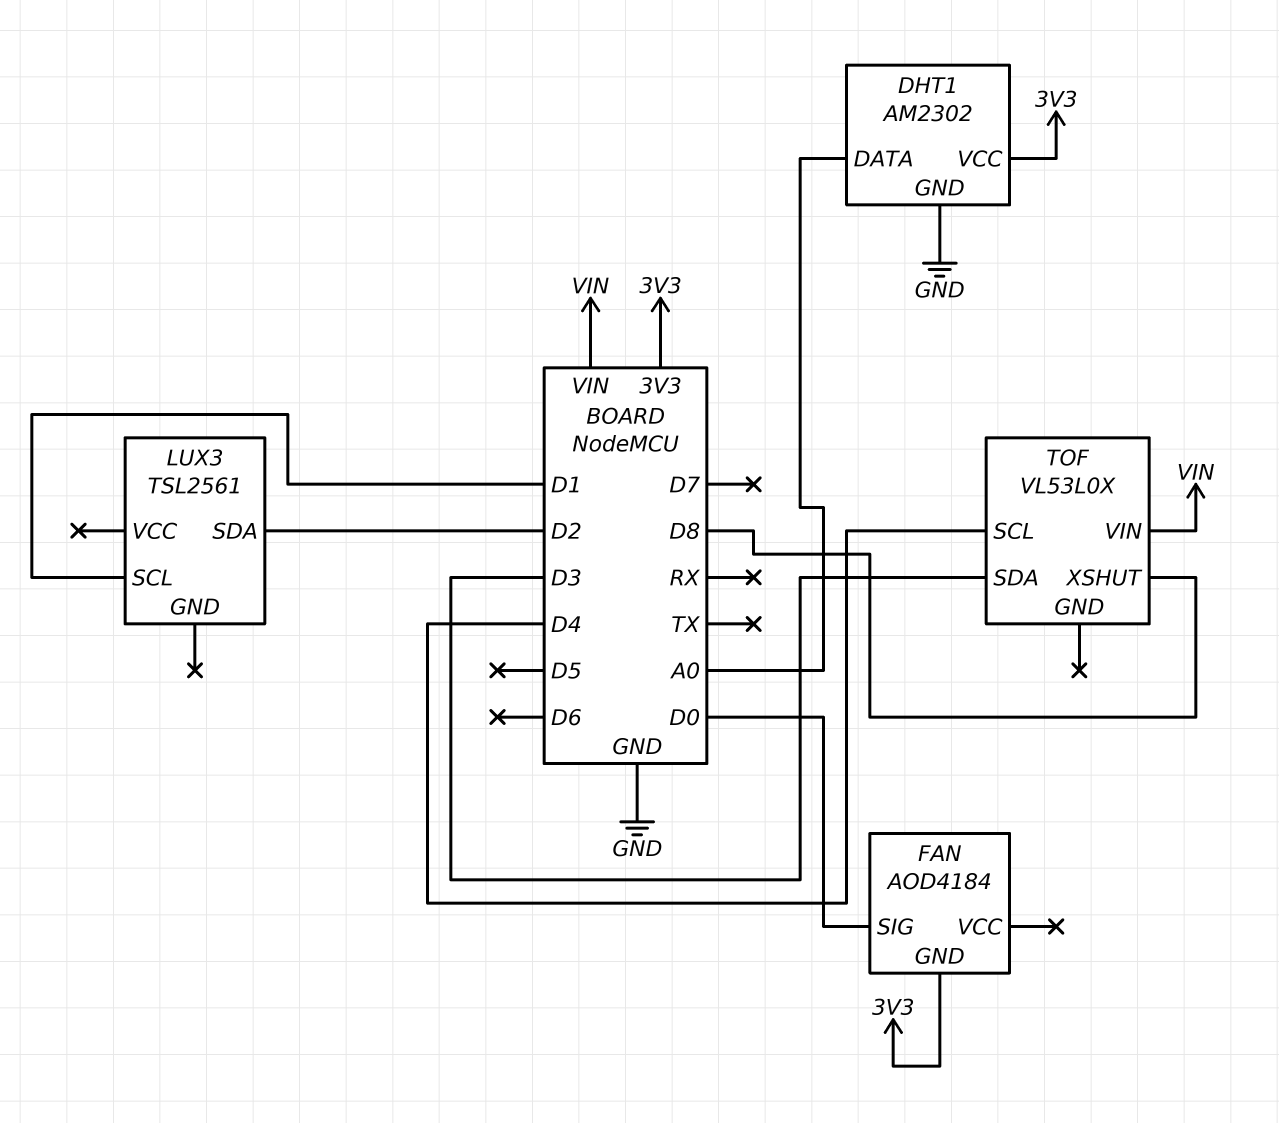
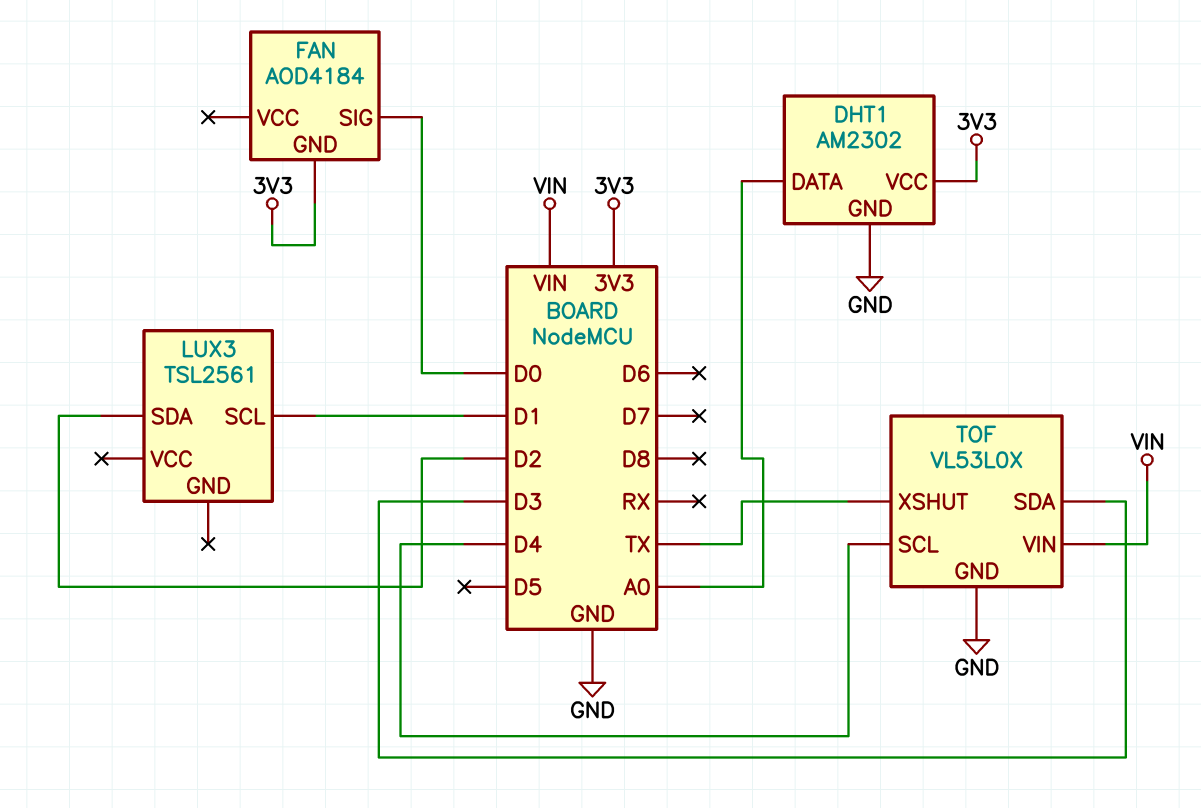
TOF pin GND: none -> GND
TOF pin XSHUT: D8 -> TX

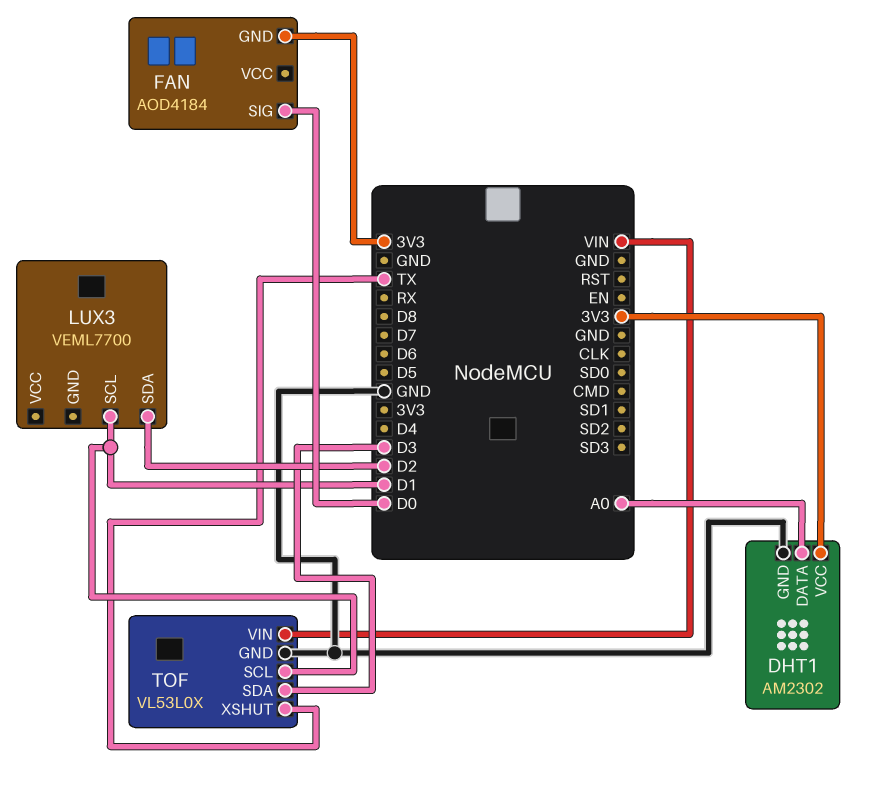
LUX3: TSL2561 -> VEML7700
TOF pin SCL: D4 -> D1

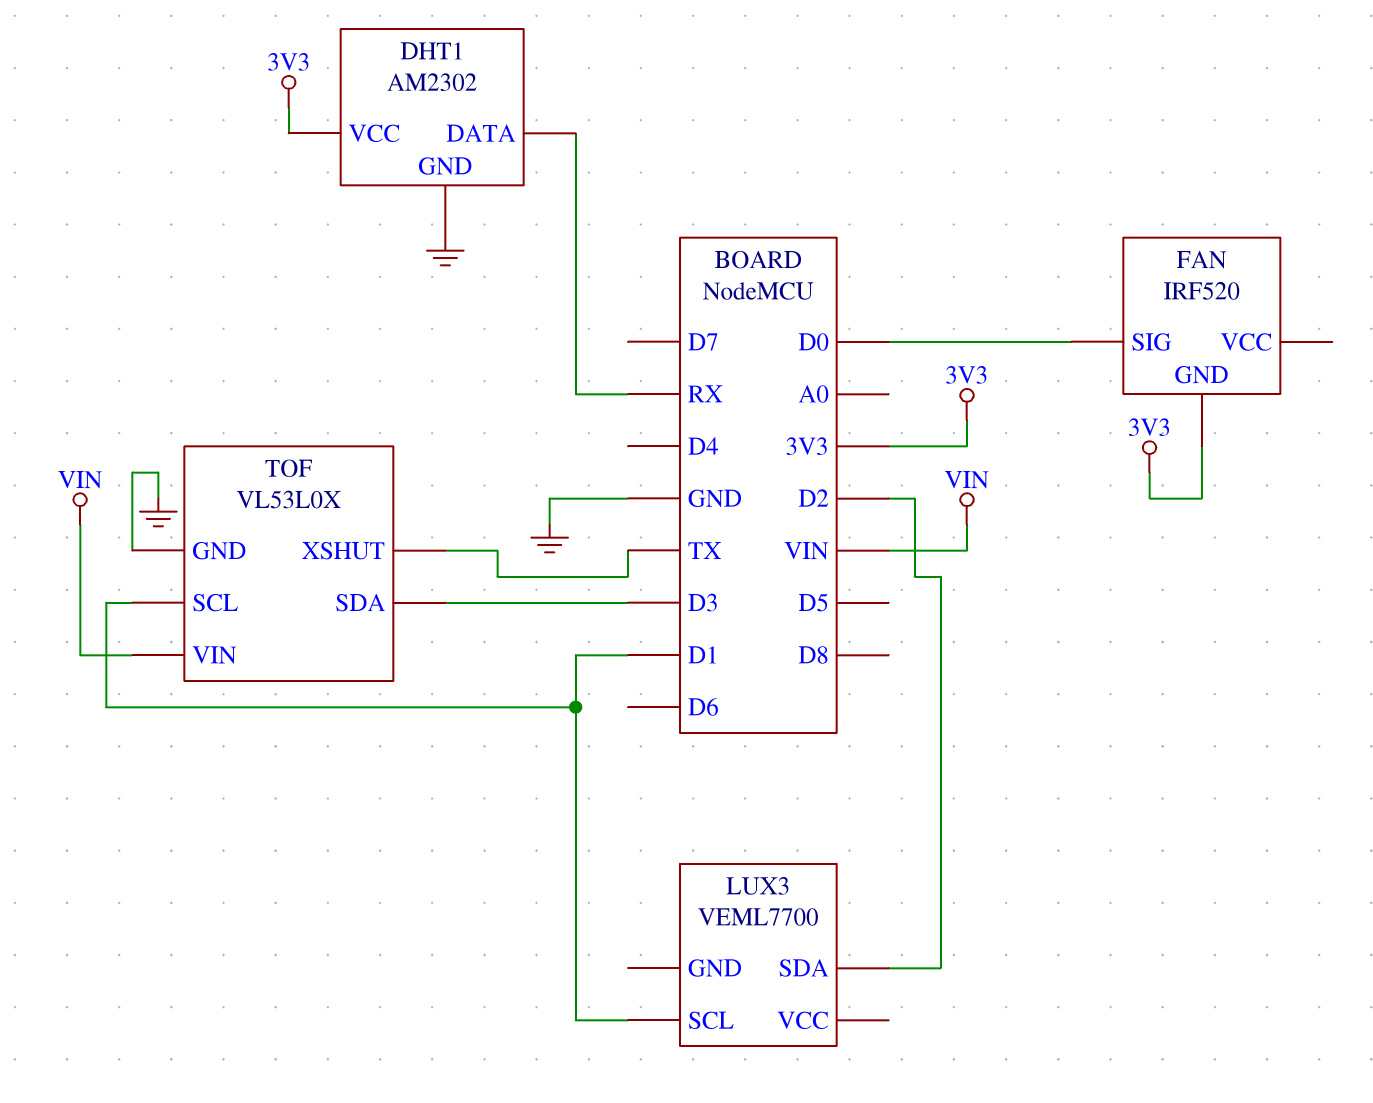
DHT1 pin DATA: A0 -> RX
FAN: AOD4184 -> IRF520

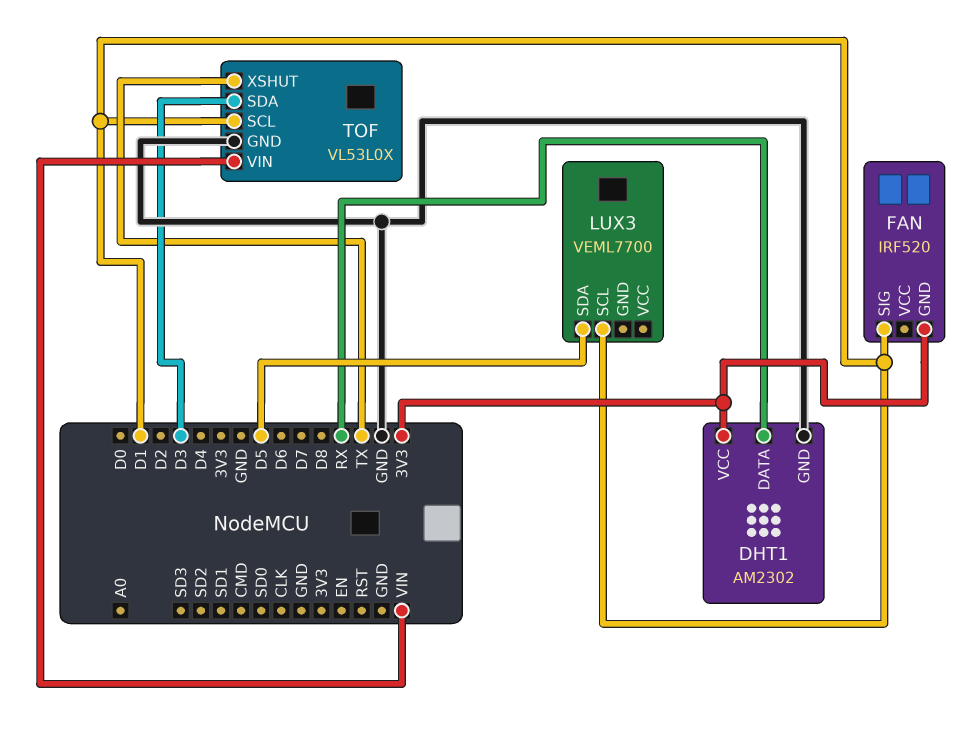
FAN pin SIG: D0 -> D1
LUX3 pin SDA: D2 -> D5

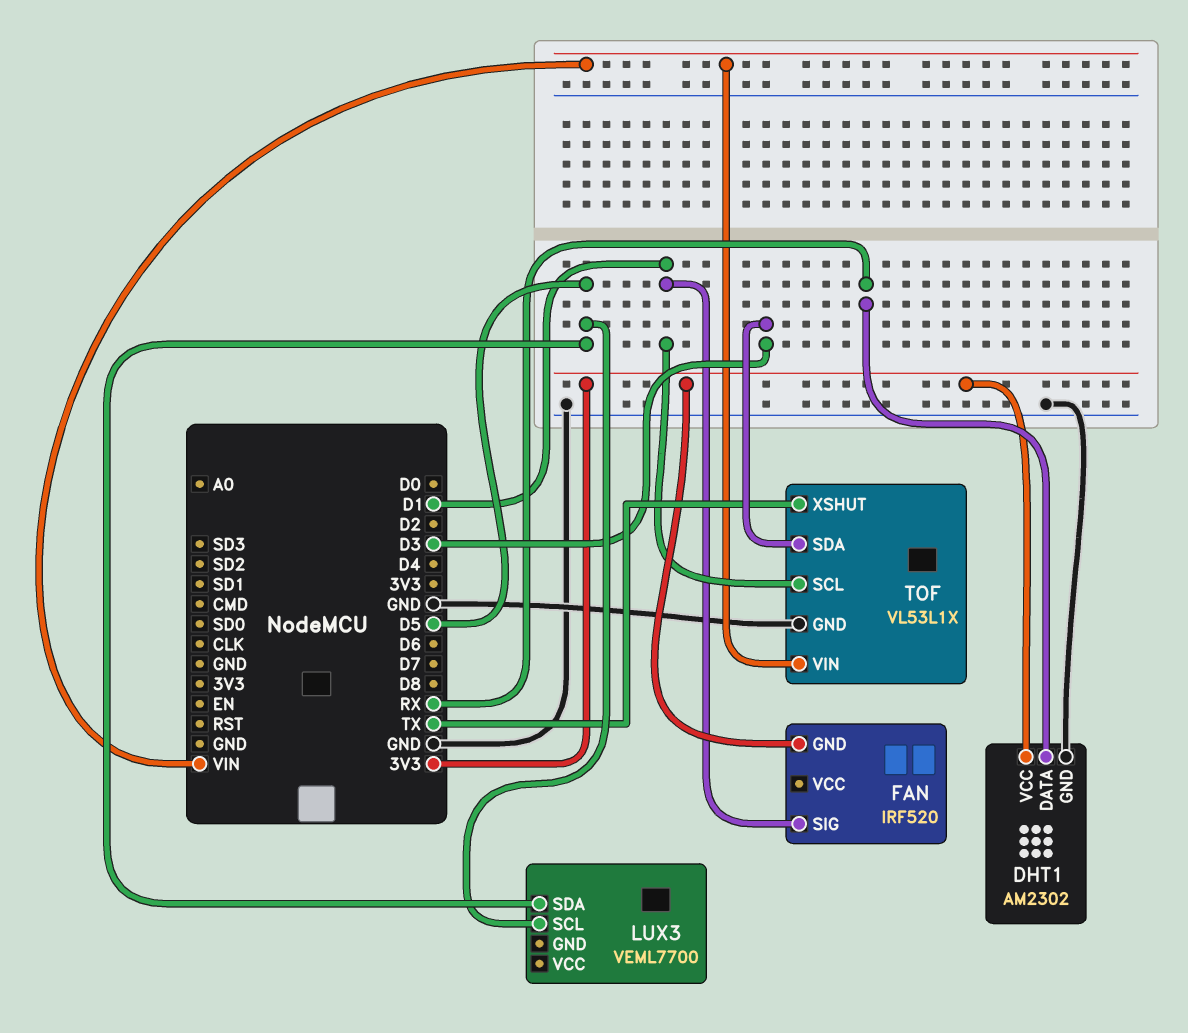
LUX3 pin SCL: D1 -> D5
TOF: VL53L0X -> VL53L1X

